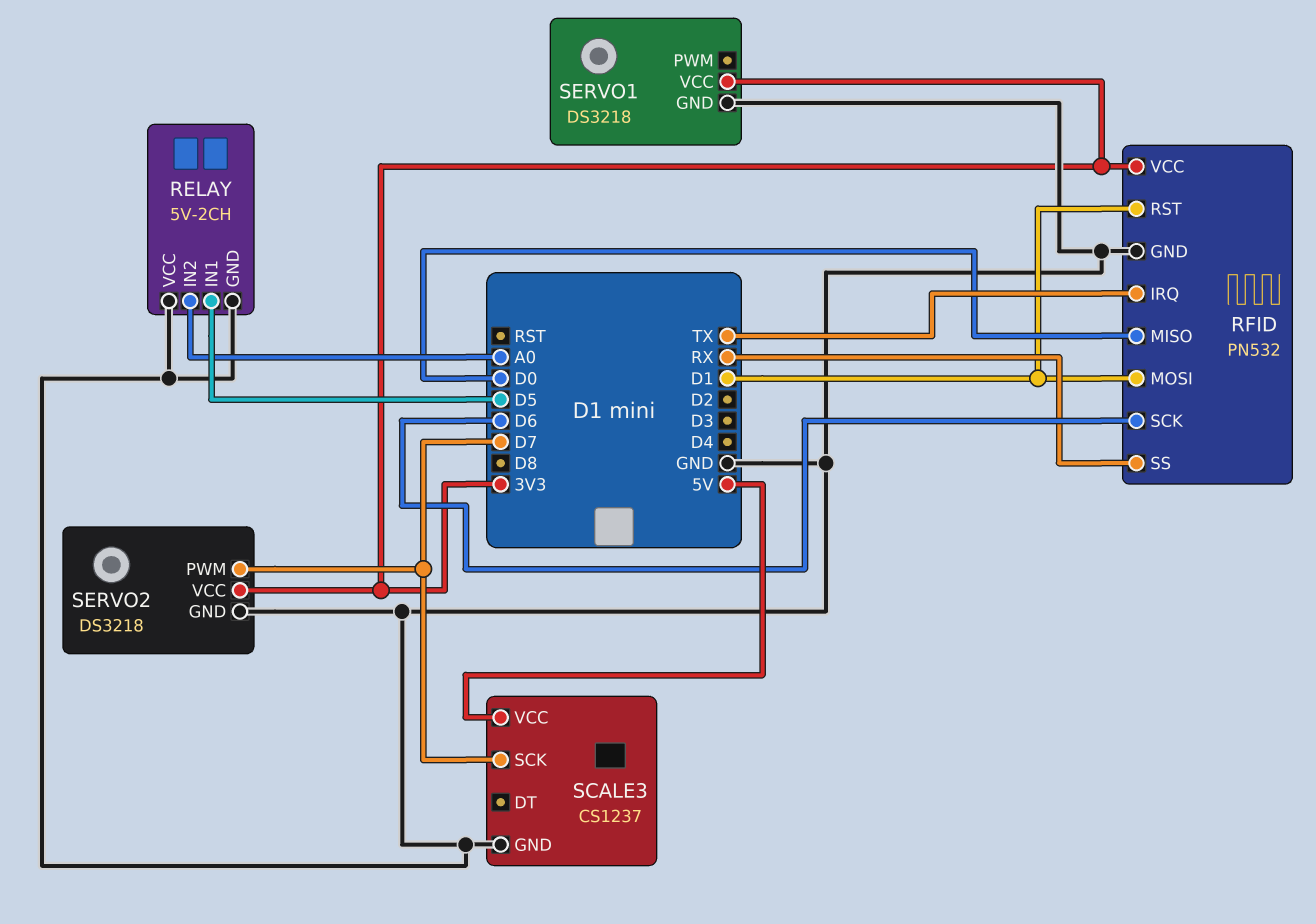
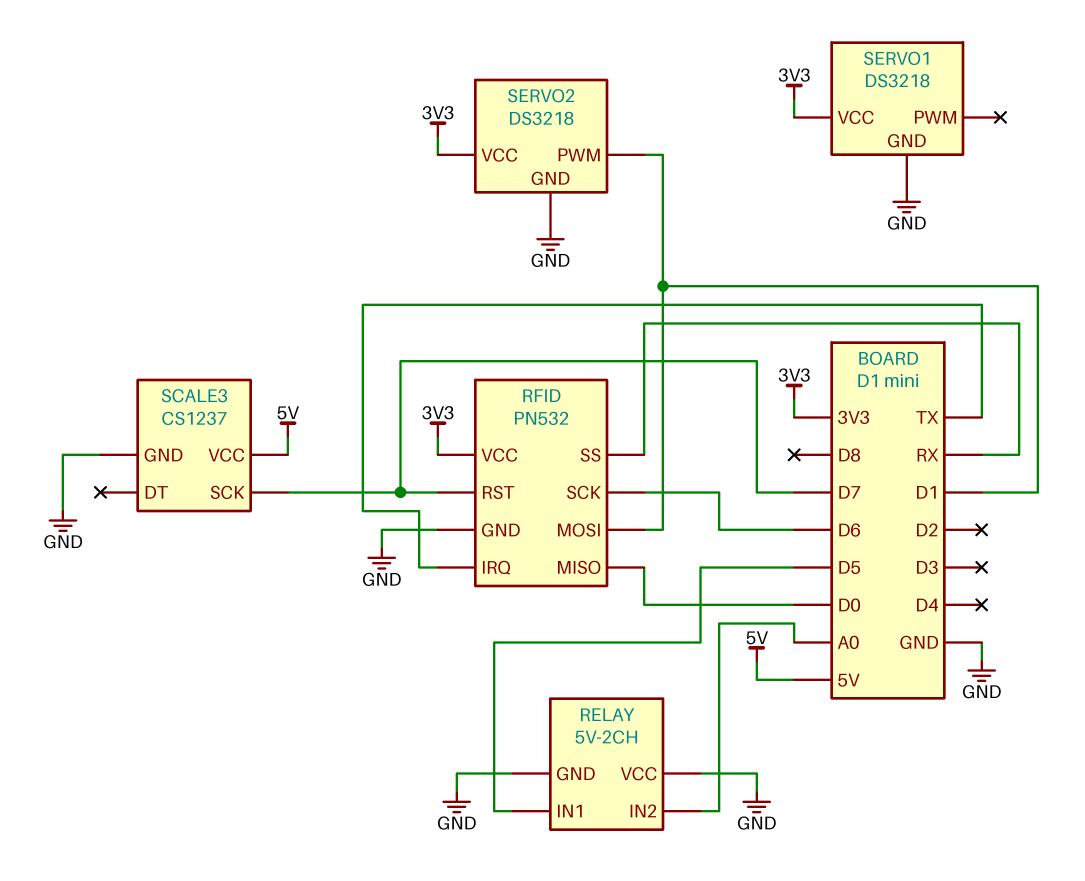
RFID pin RST: D1 -> D7
SERVO2 pin PWM: D7 -> D1

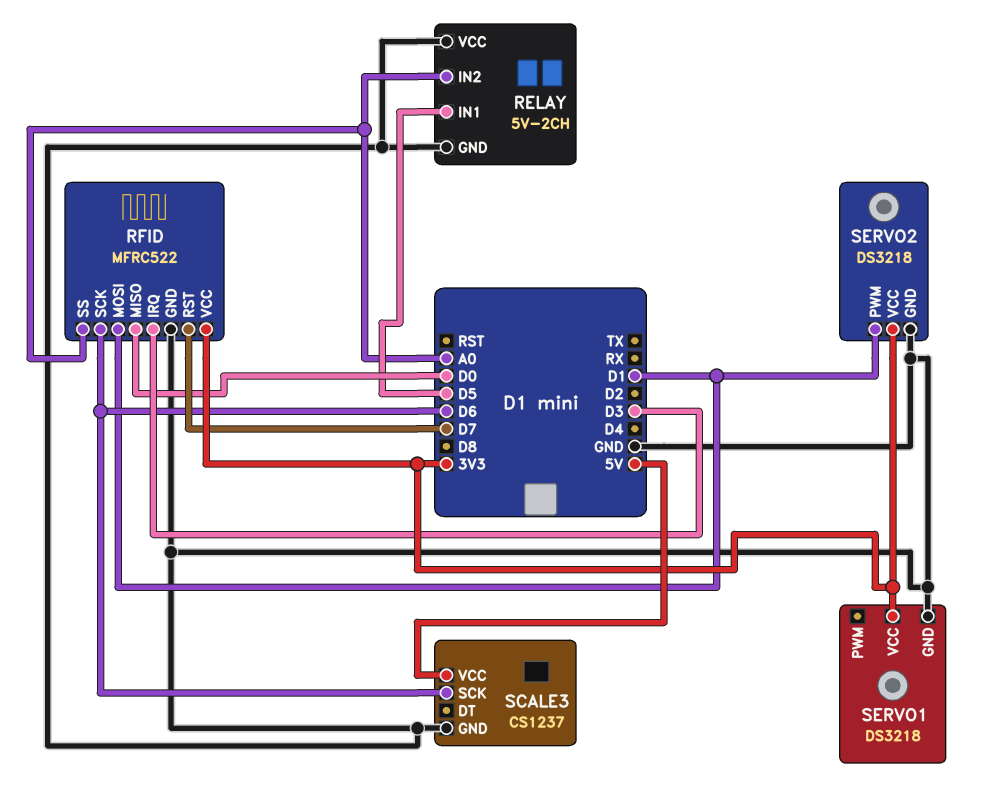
RFID: PN532 -> MFRC522
RFID pin IRQ: TX -> D3
RFID pin SS: RX -> A0
SCALE3 pin SCK: D7 -> D6

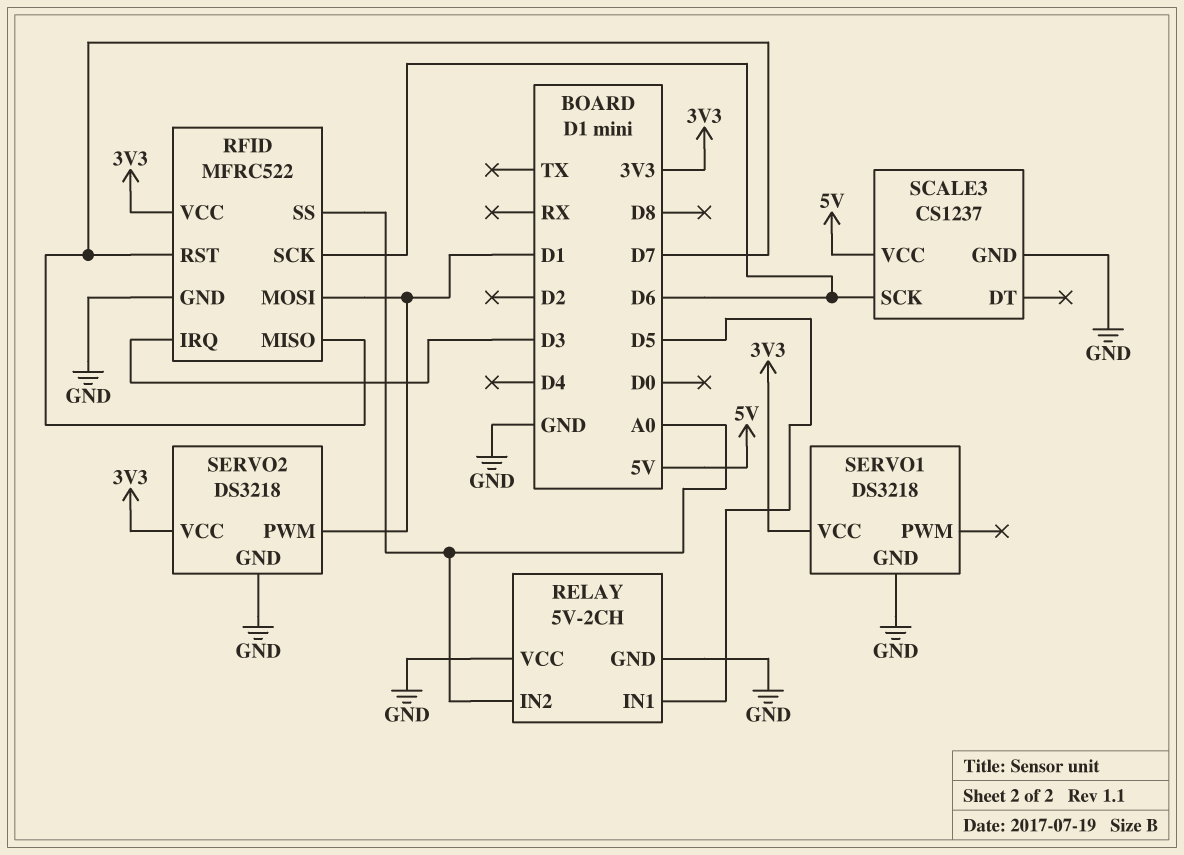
RFID pin MISO: D0 -> D7

